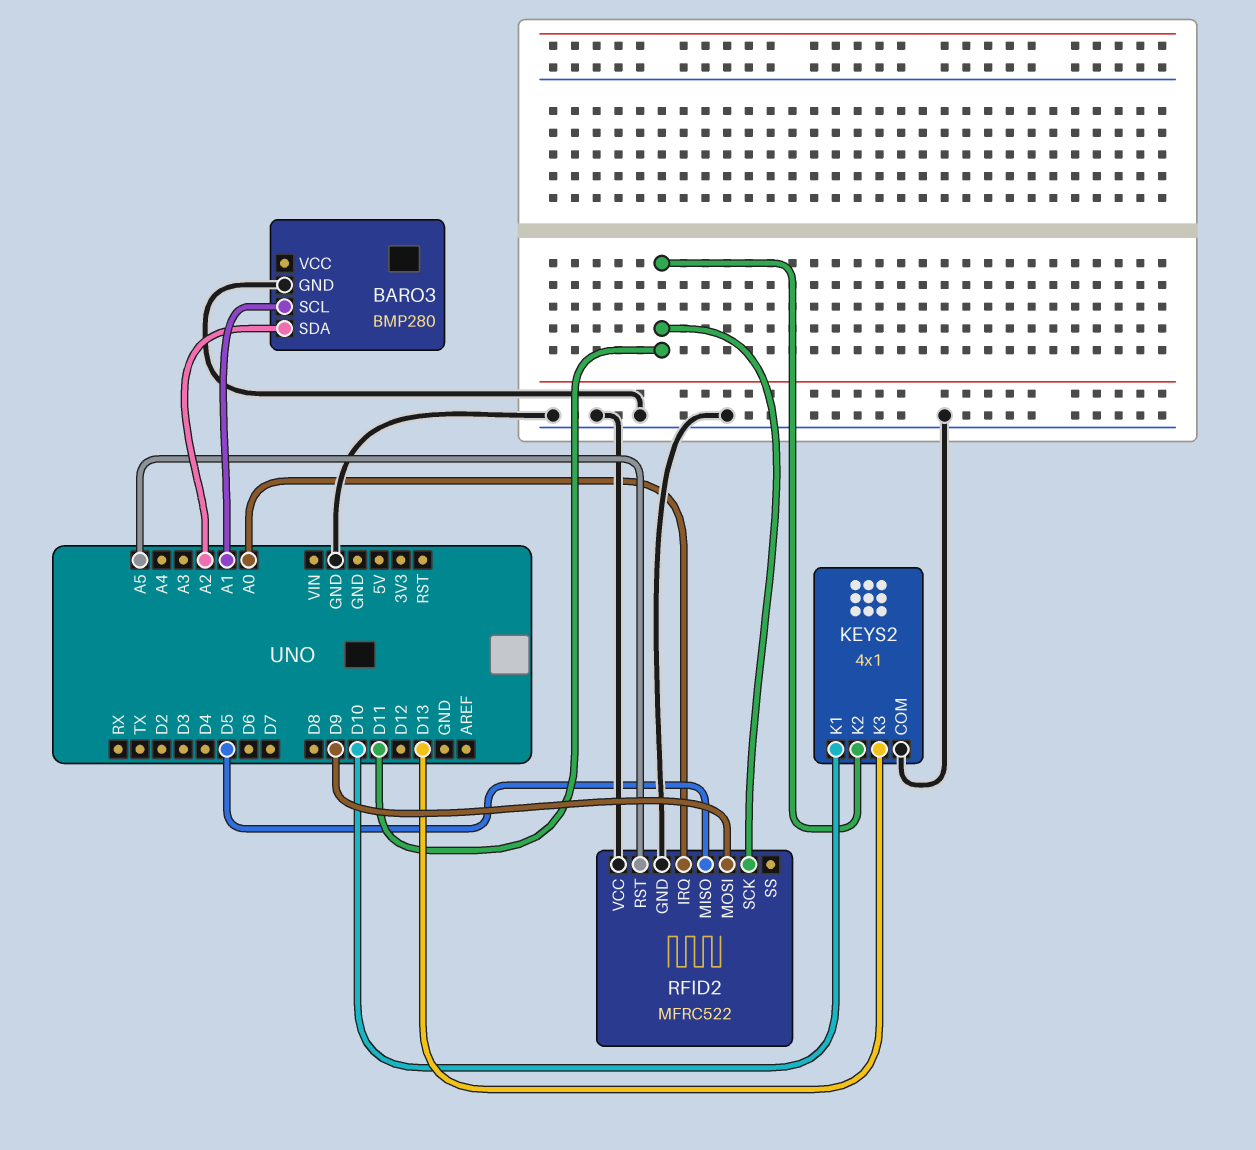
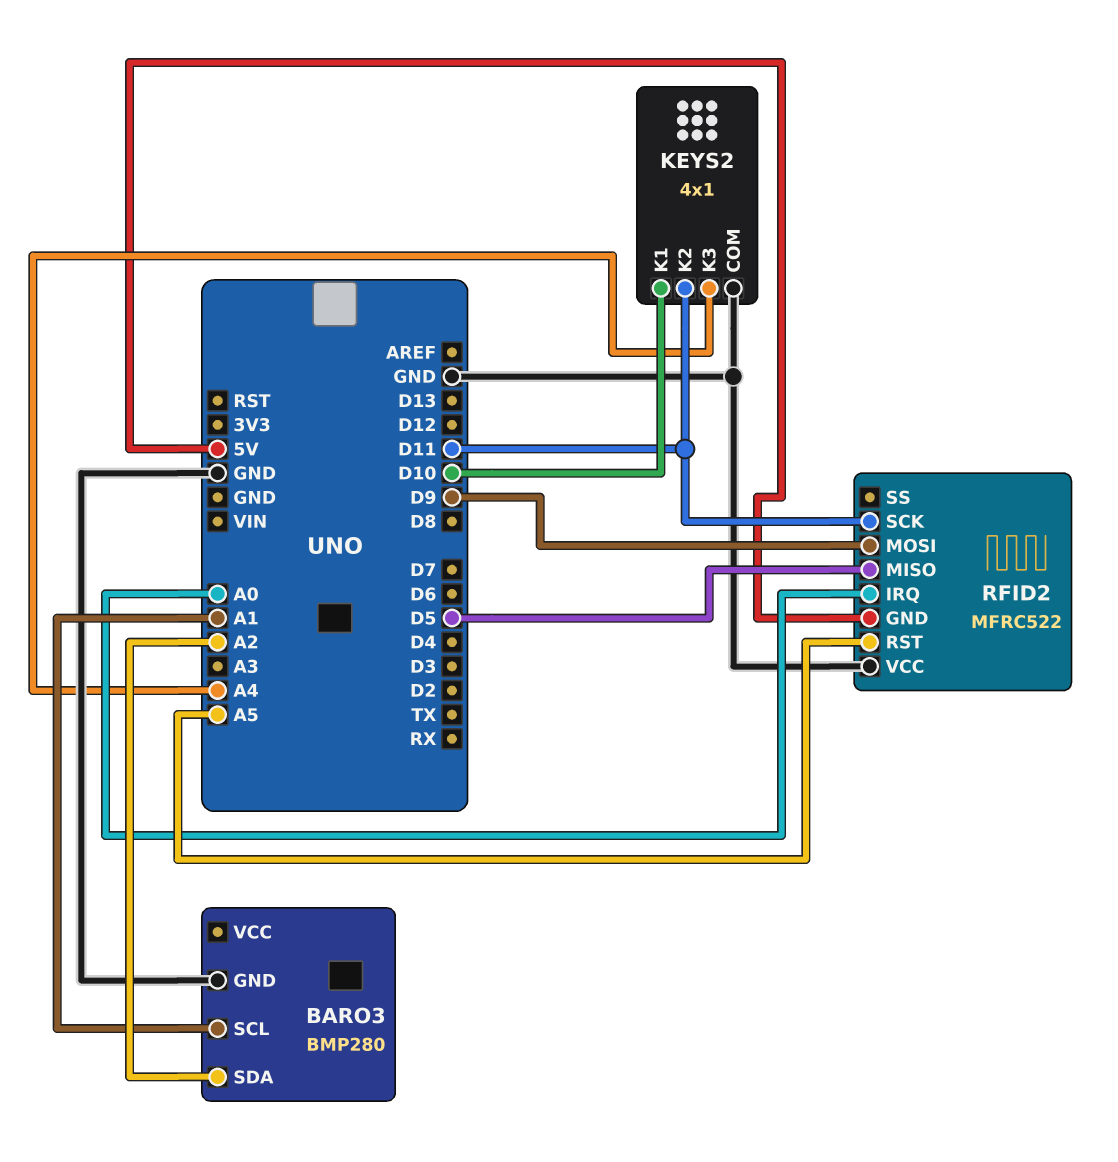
KEYS2 pin K3: D13 -> A4
RFID2 pin GND: GND -> 5V

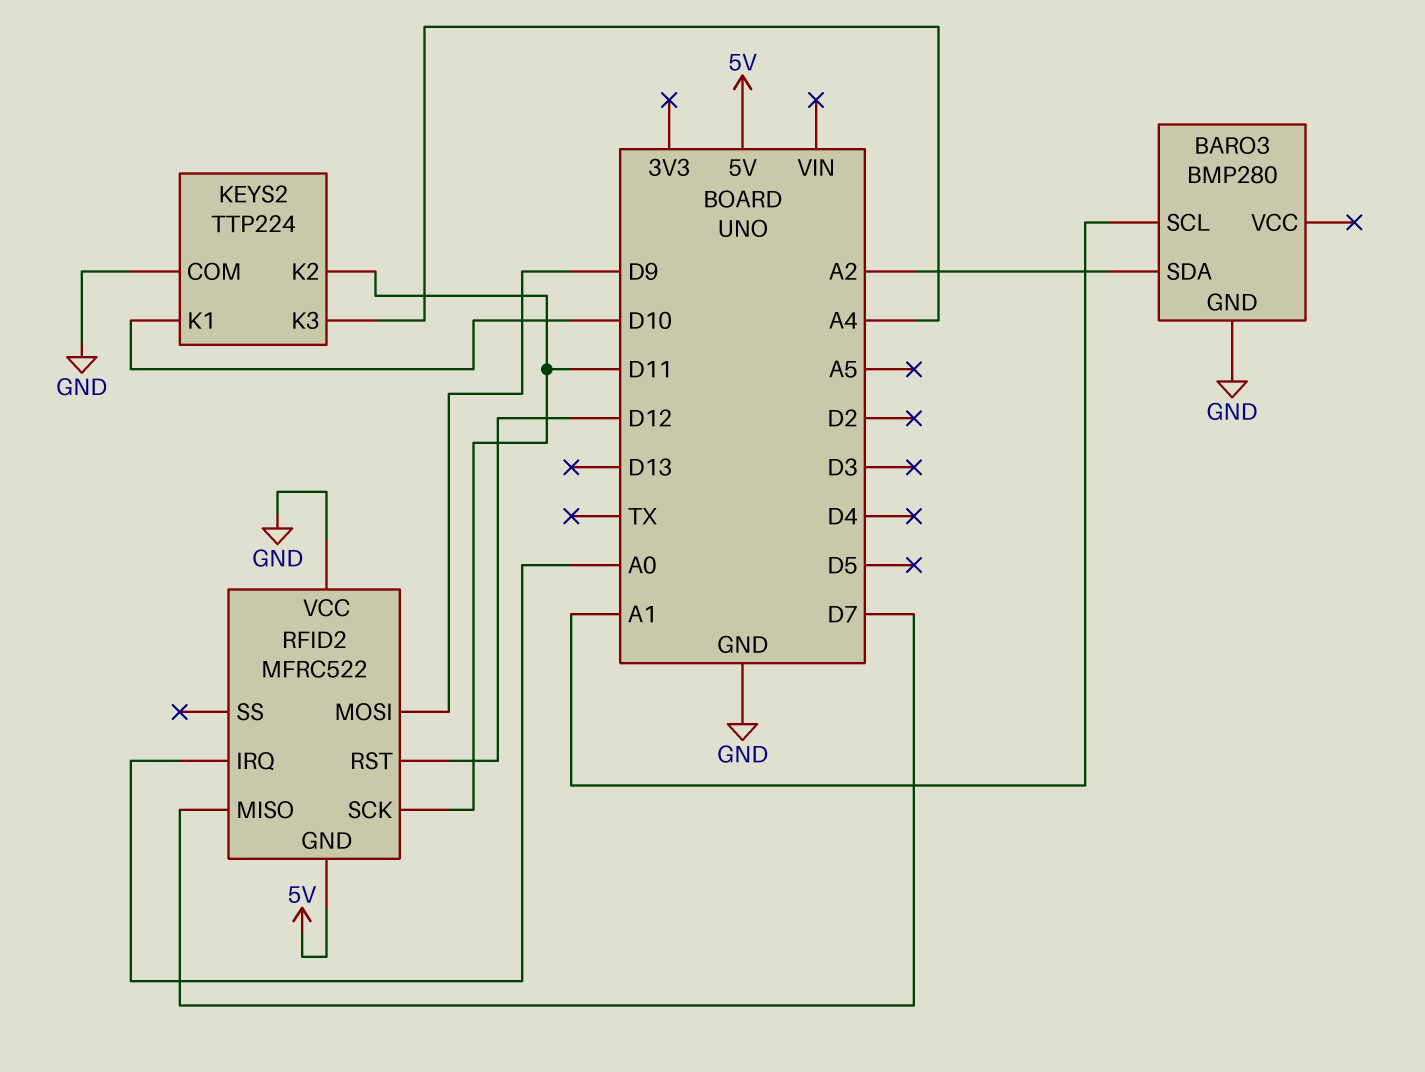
KEYS2: 4x1 -> TTP224
RFID2 pin MISO: D5 -> D7
RFID2 pin RST: A5 -> D12

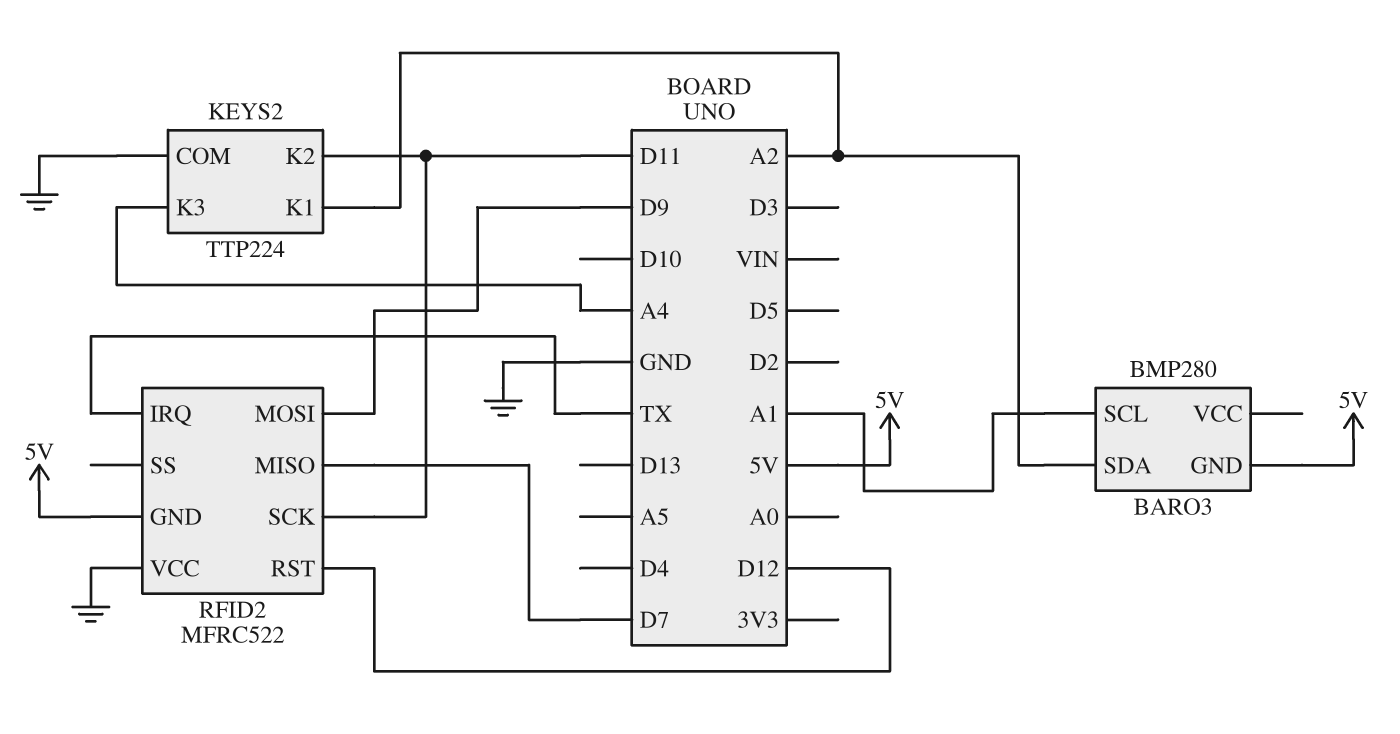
BARO3 pin GND: GND -> 5V
KEYS2 pin K1: D10 -> A2
RFID2 pin IRQ: A0 -> TX

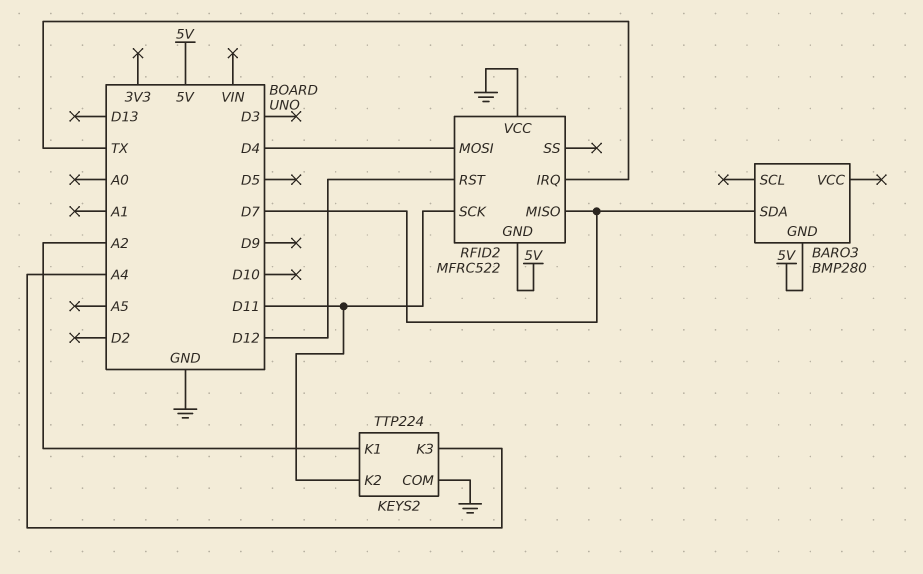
BARO3 pin SCL: A1 -> none
BARO3 pin SDA: A2 -> D7
RFID2 pin MOSI: D9 -> D4

